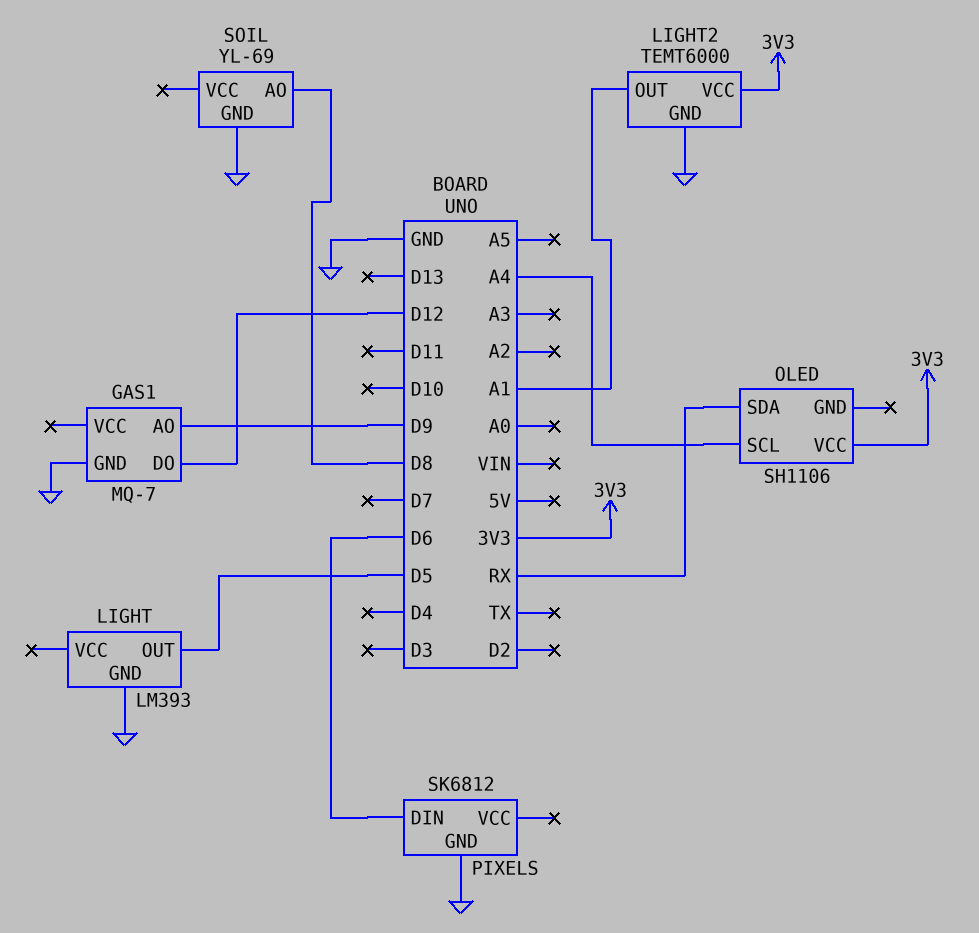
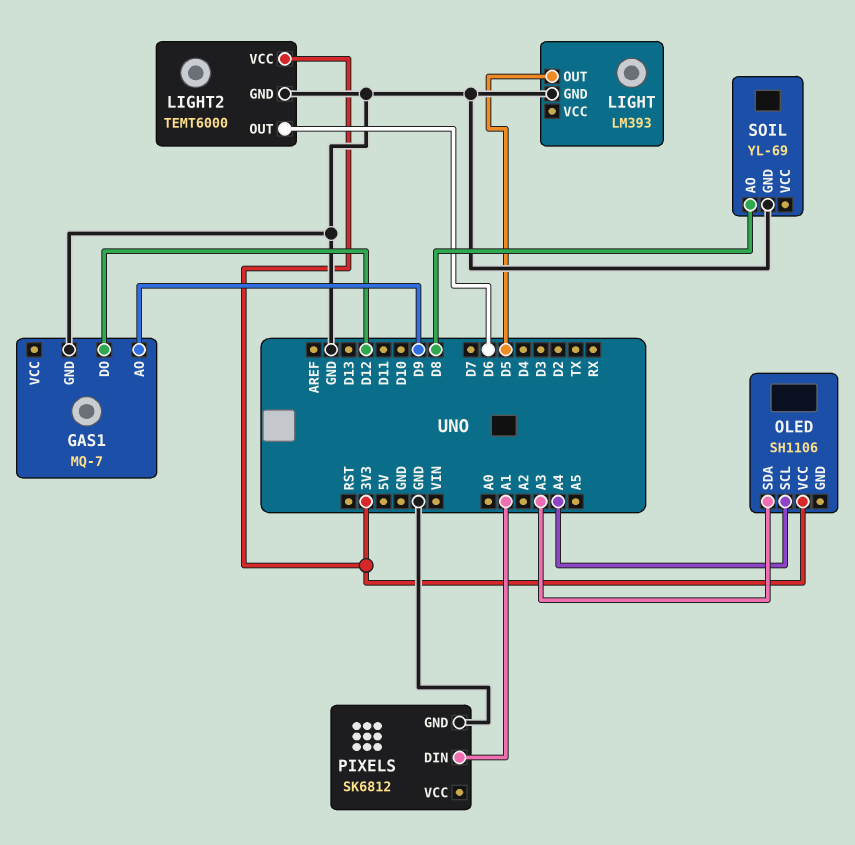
LIGHT2 pin OUT: A1 -> D6
OLED pin SDA: RX -> A3
PIXELS pin DIN: D6 -> A1

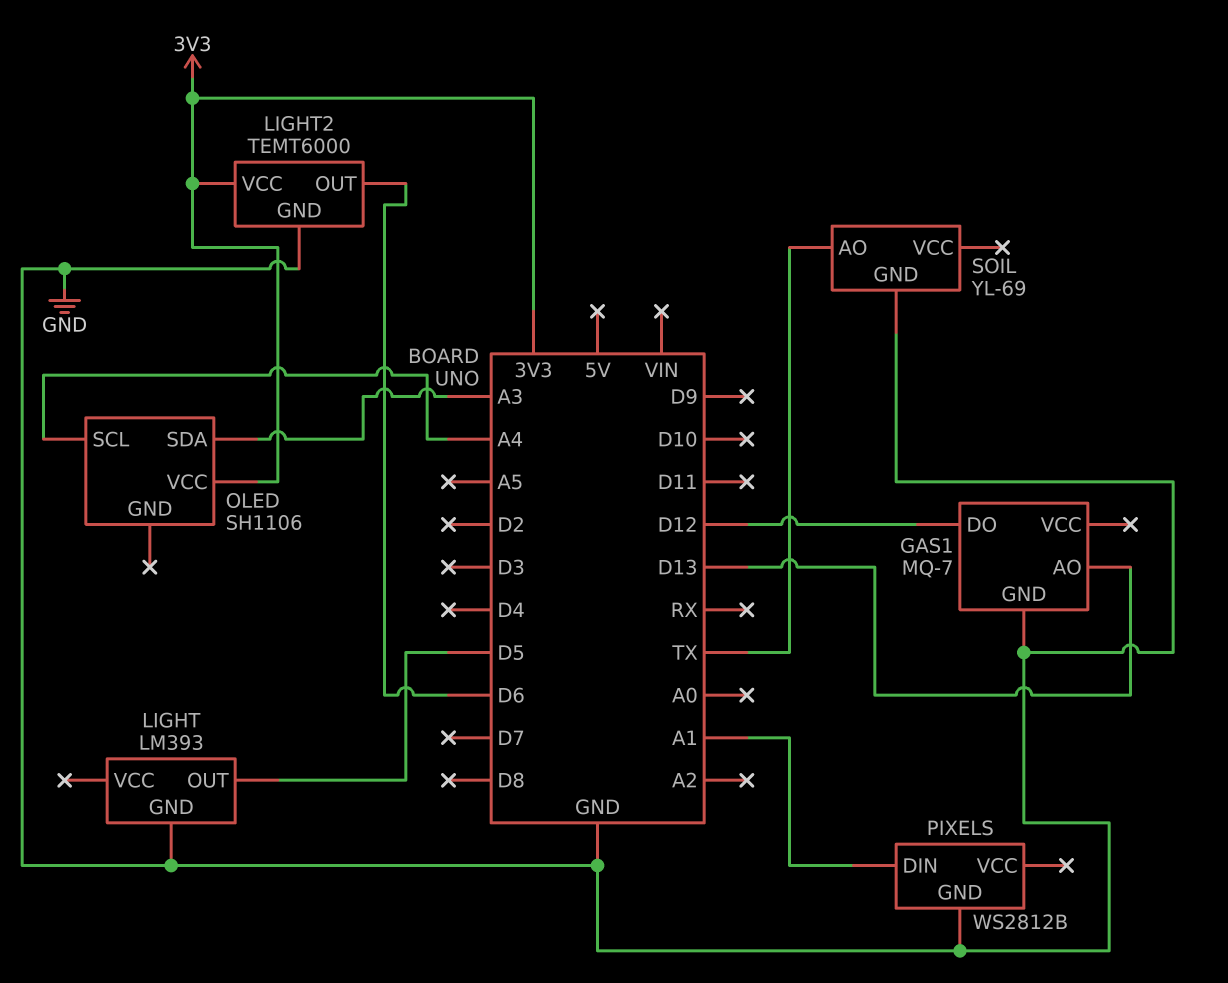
GAS1 pin AO: D9 -> D13
PIXELS: SK6812 -> WS2812B
SOIL pin AO: D8 -> TX

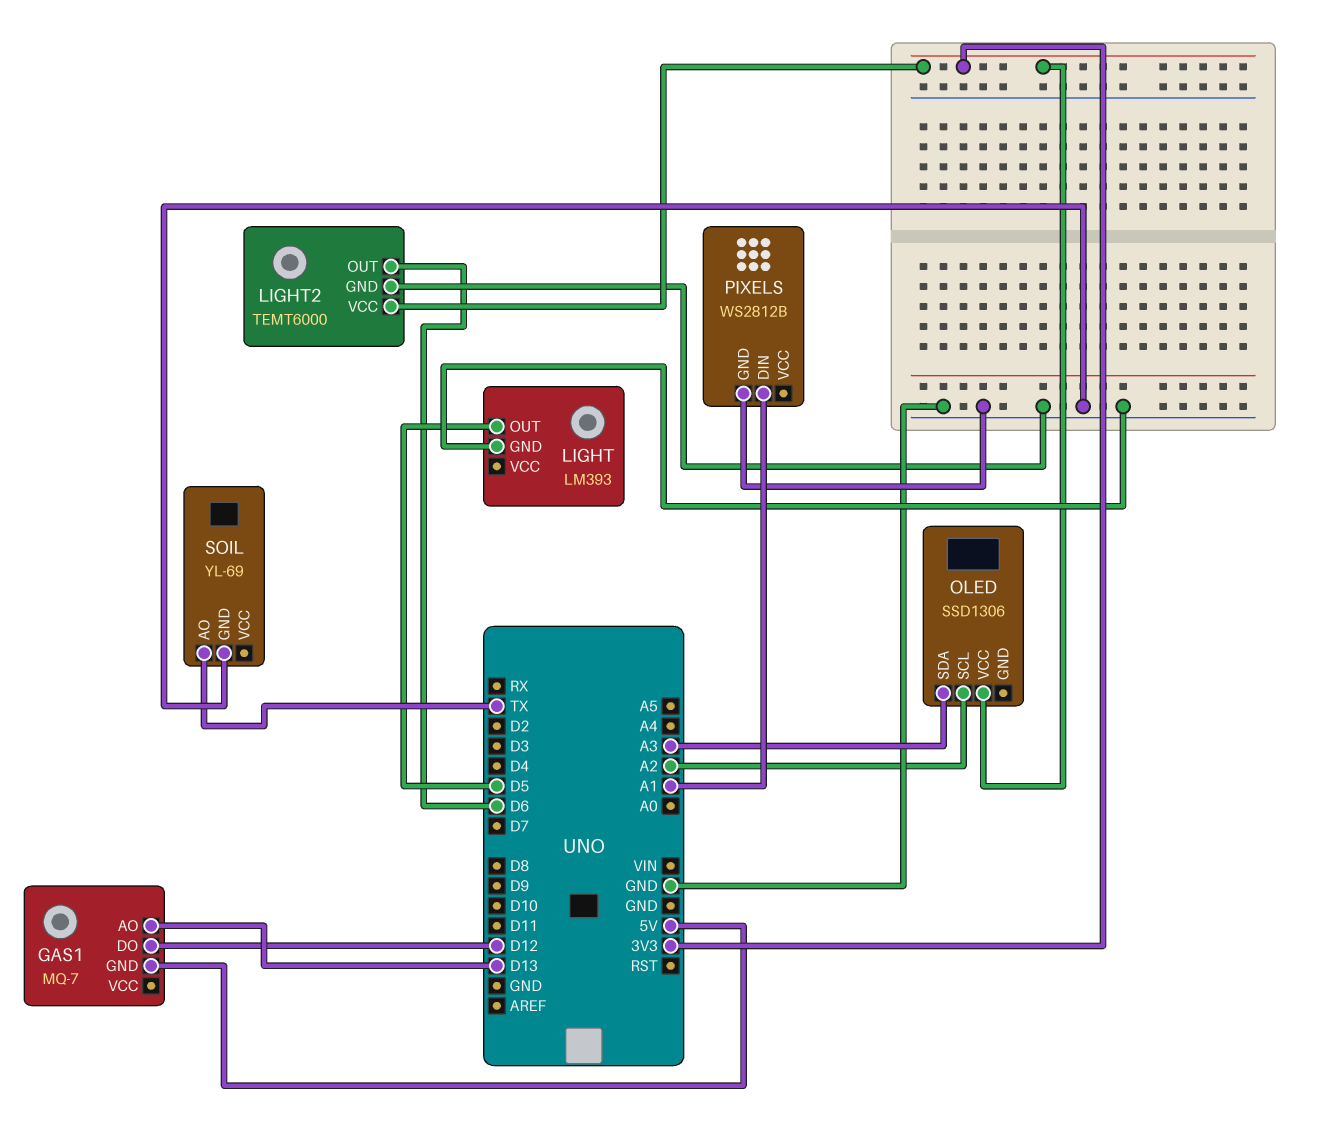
GAS1 pin GND: GND -> 5V
OLED: SH1106 -> SSD1306
OLED pin SCL: A4 -> A2

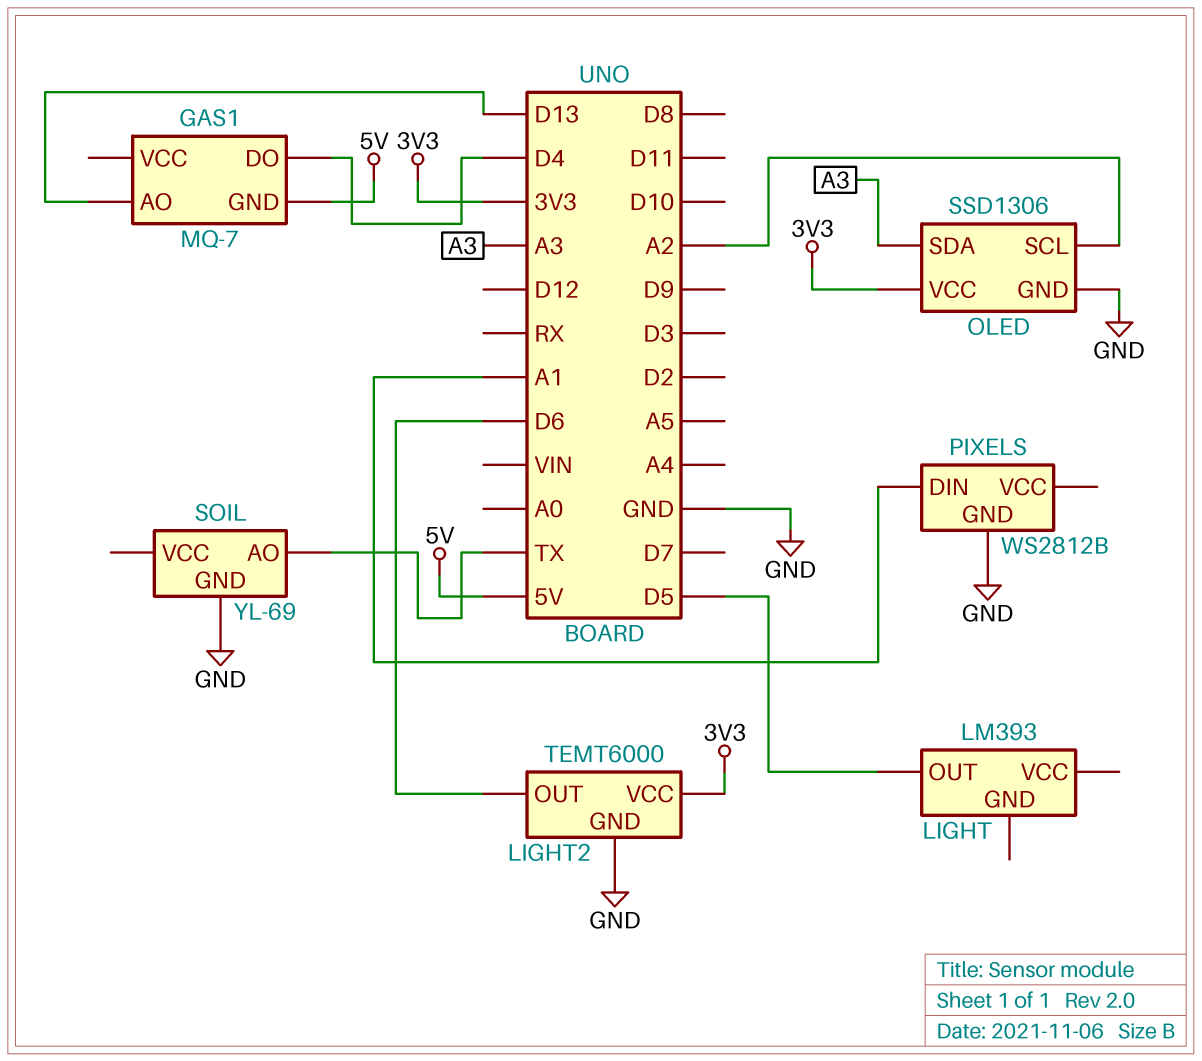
GAS1 pin DO: D12 -> D4
LIGHT pin GND: GND -> none
OLED pin GND: none -> GND

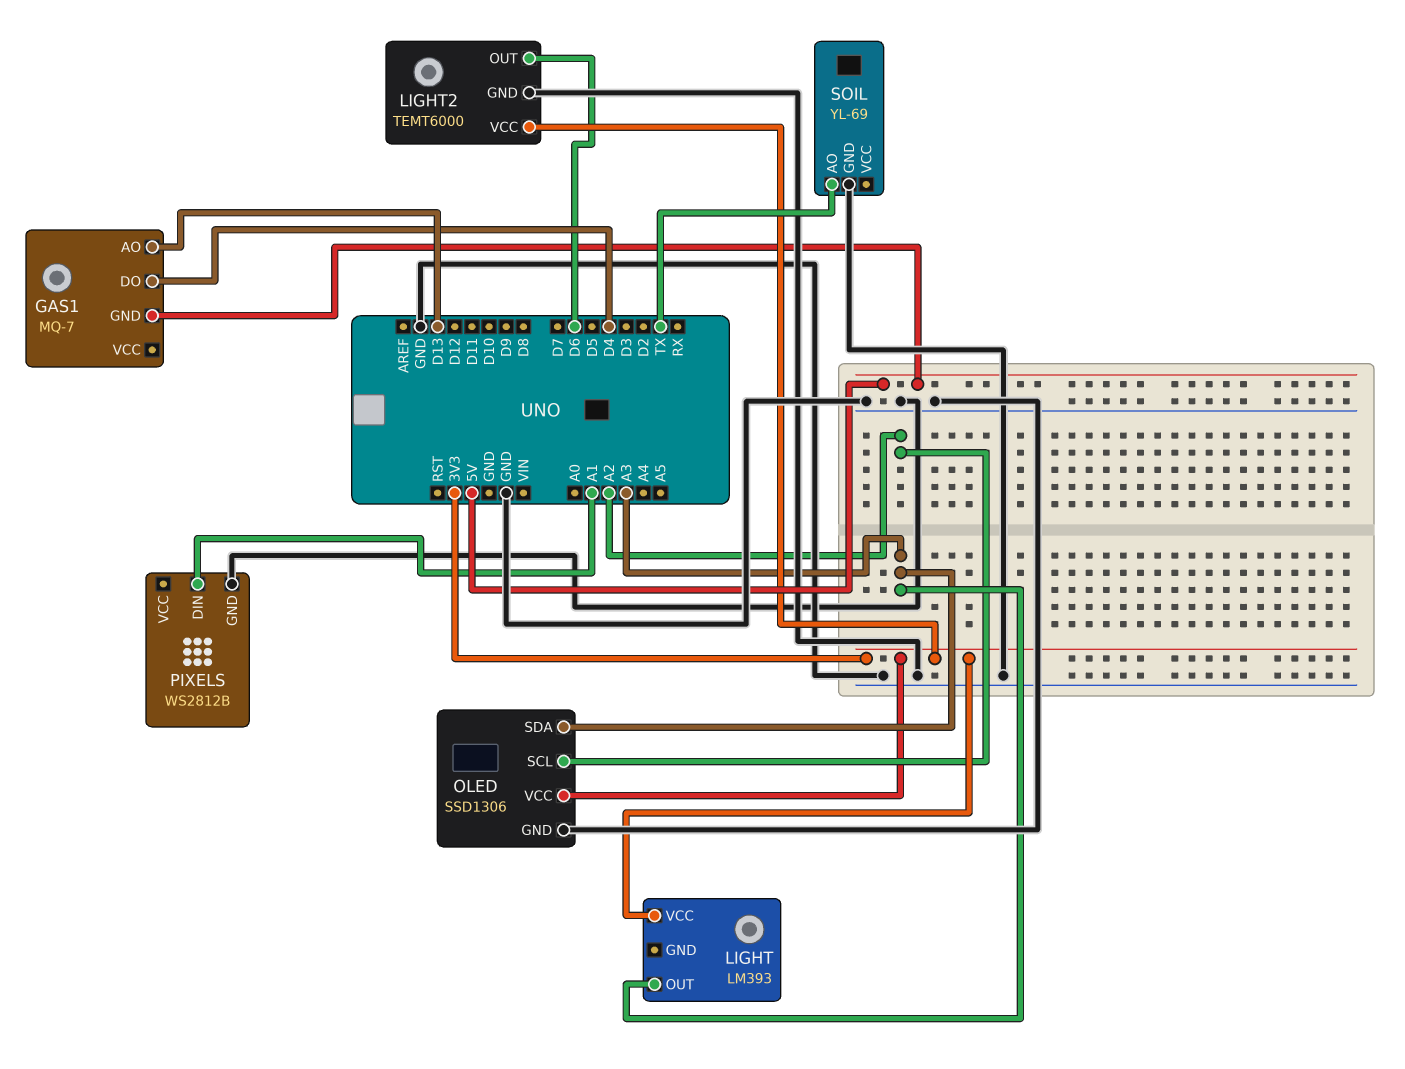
LIGHT pin OUT: D5 -> A3
LIGHT pin VCC: none -> 3V3

